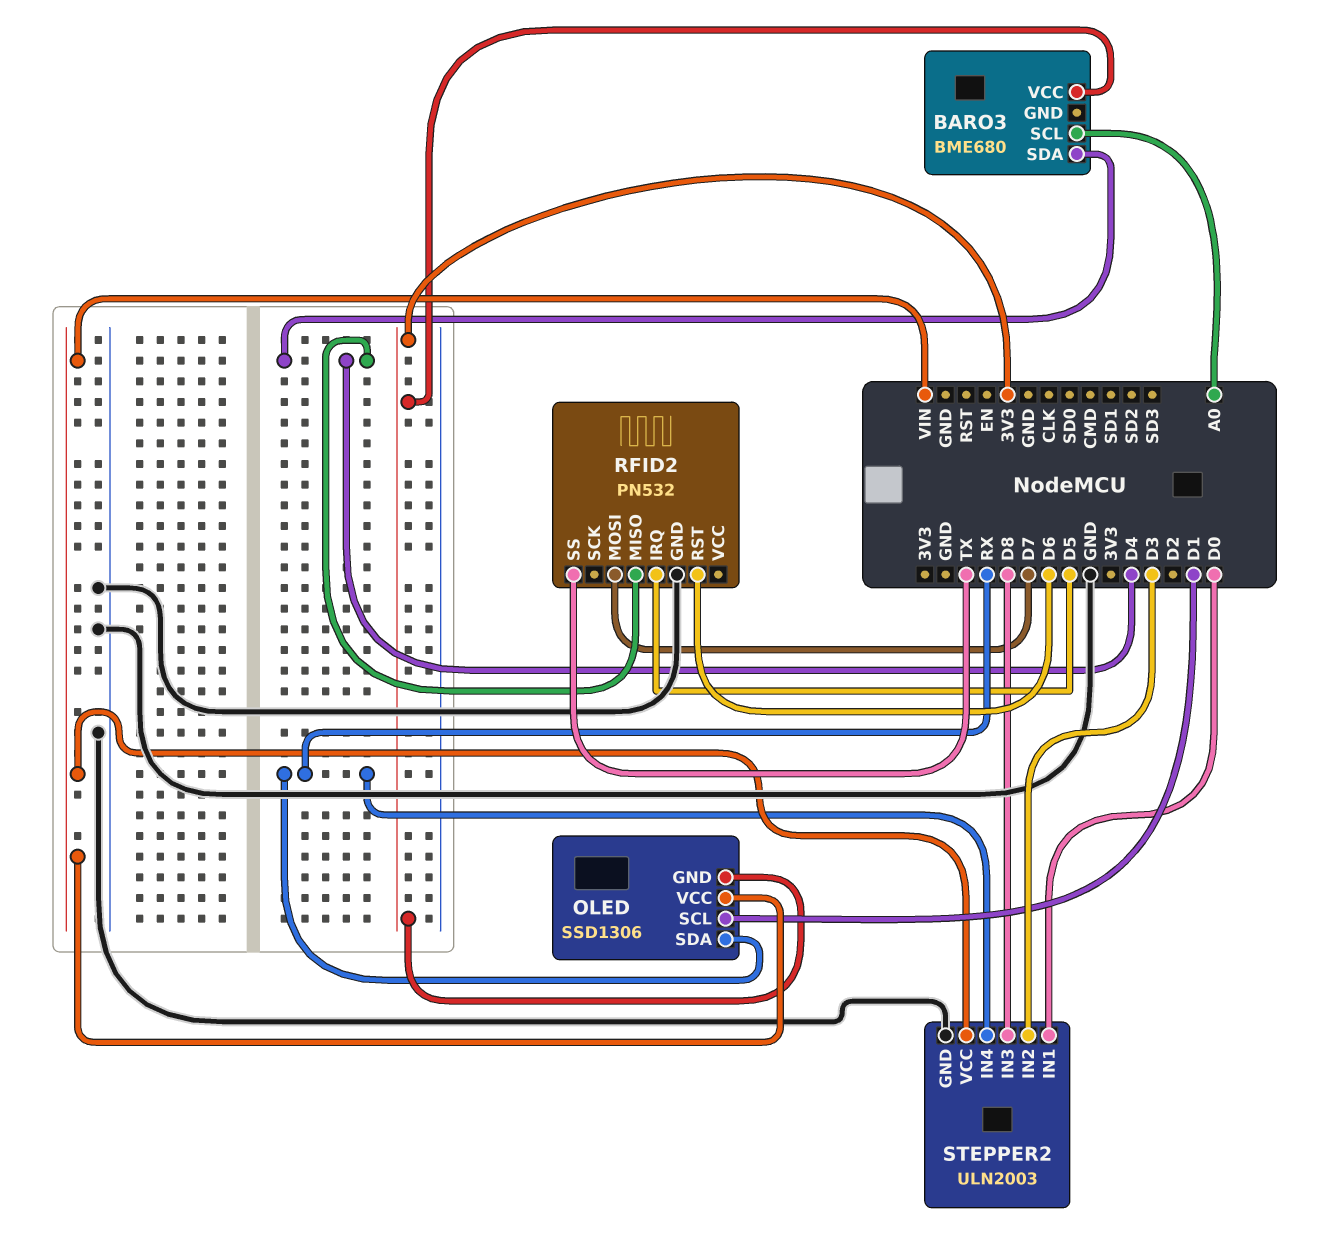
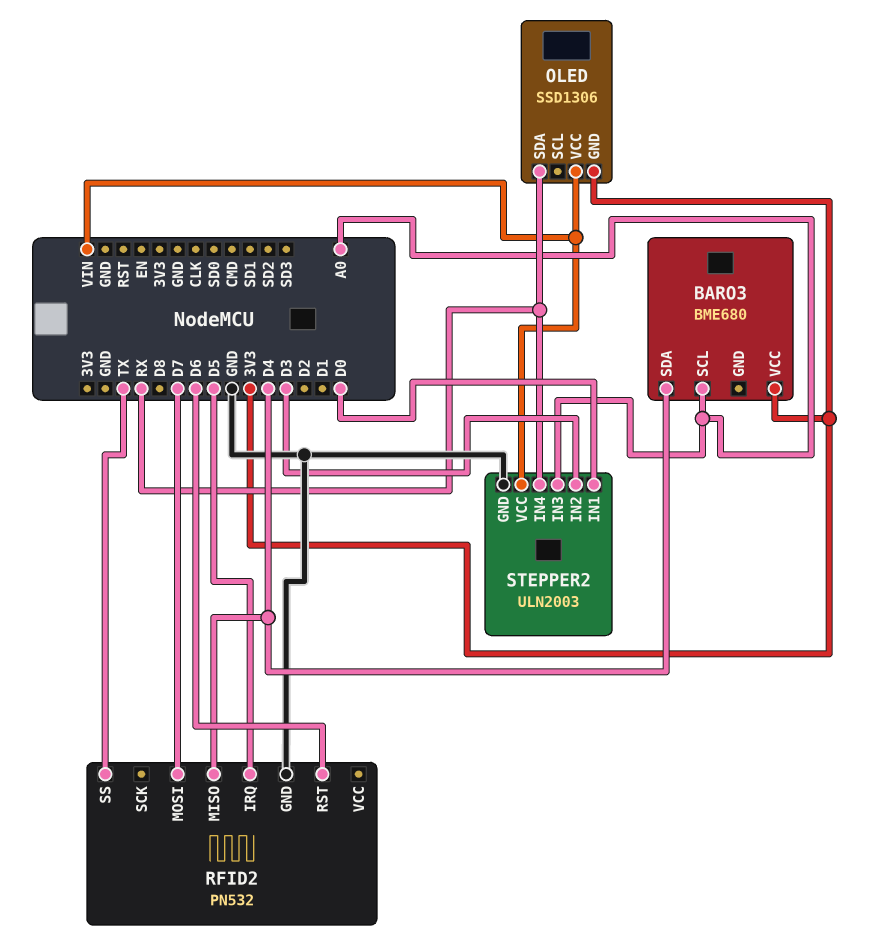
OLED pin SCL: D1 -> none
STEPPER2 pin IN3: D8 -> A0

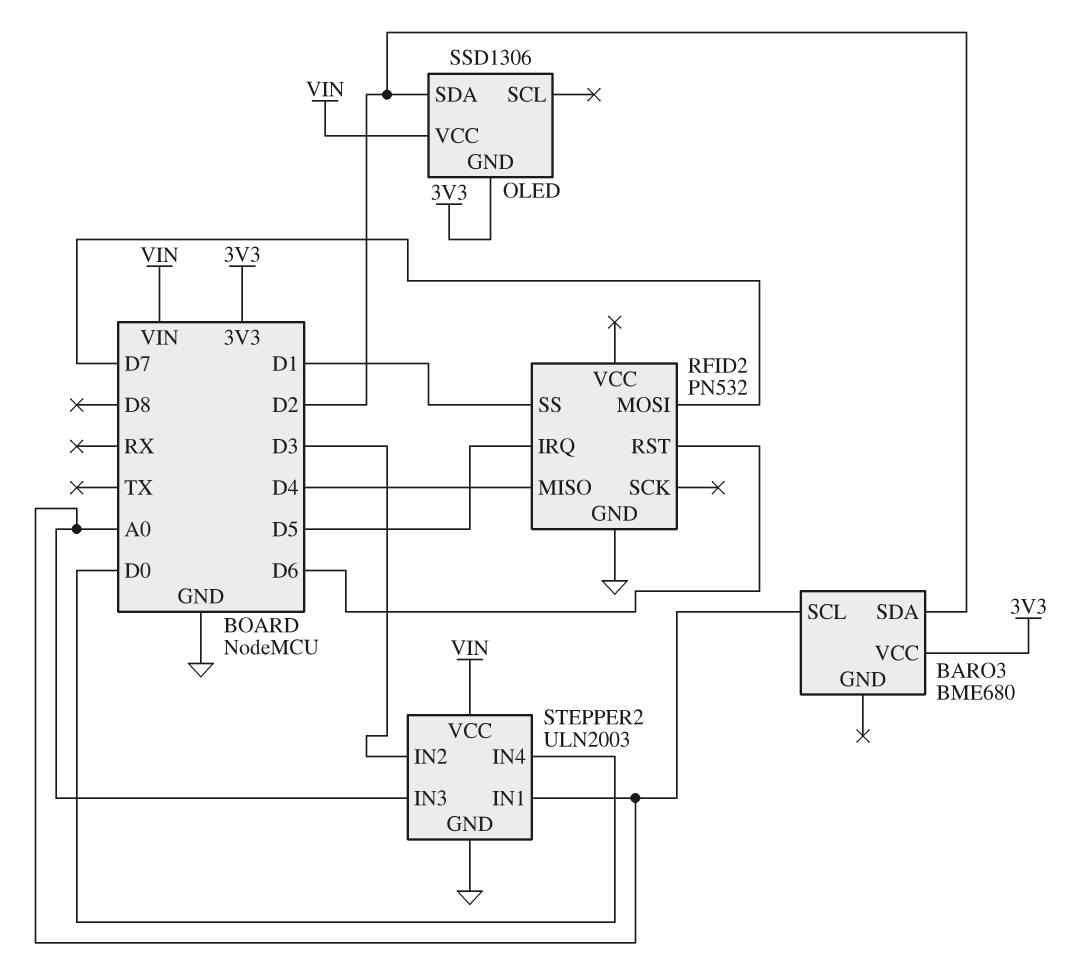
BARO3 pin SDA: D4 -> D2
OLED pin SDA: RX -> D2
RFID2 pin SS: TX -> D1
STEPPER2 pin IN1: D0 -> A0
STEPPER2 pin IN4: RX -> D0

